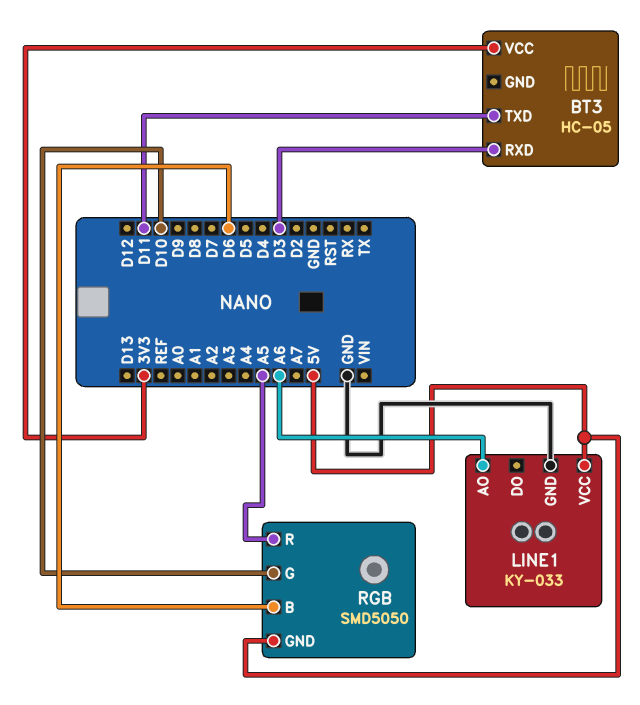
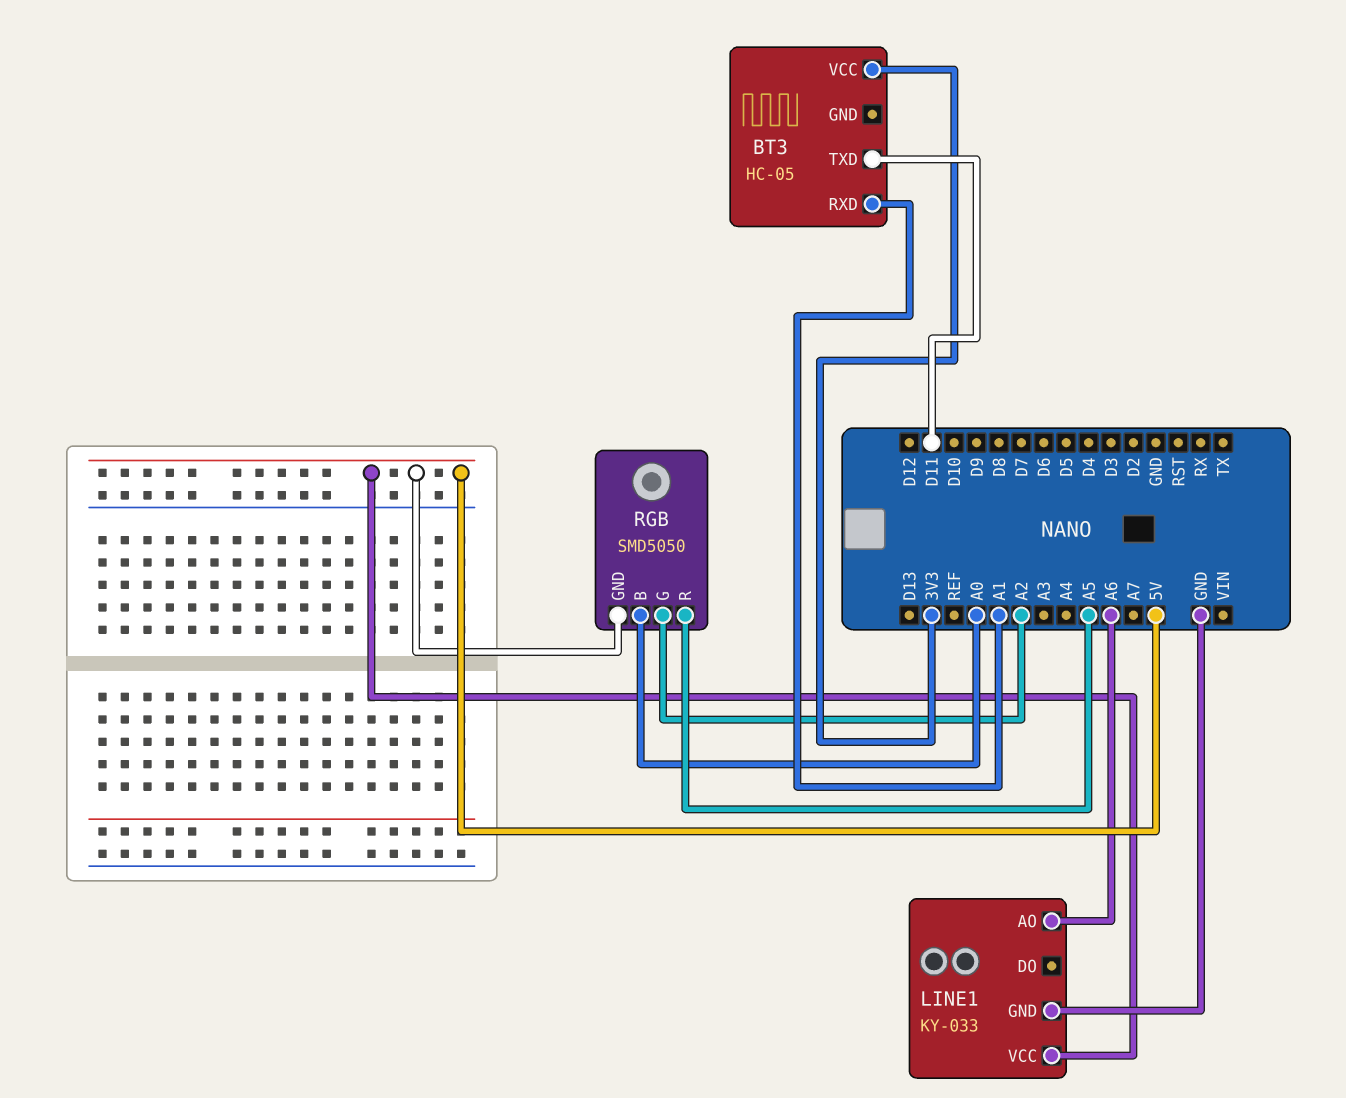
BT3 pin RXD: D3 -> A1
RGB pin B: D6 -> A0
RGB pin G: D10 -> A2

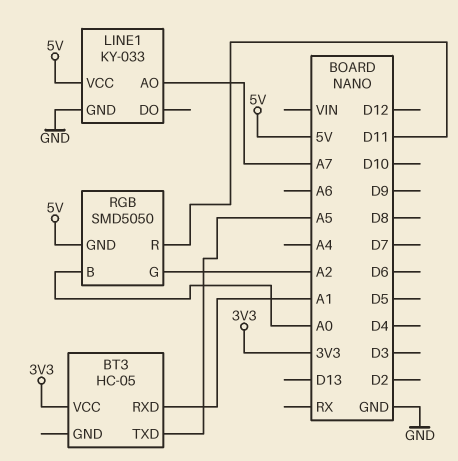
BT3 pin TXD: D11 -> A5
LINE1 pin AO: A6 -> A7
RGB pin R: A5 -> D11

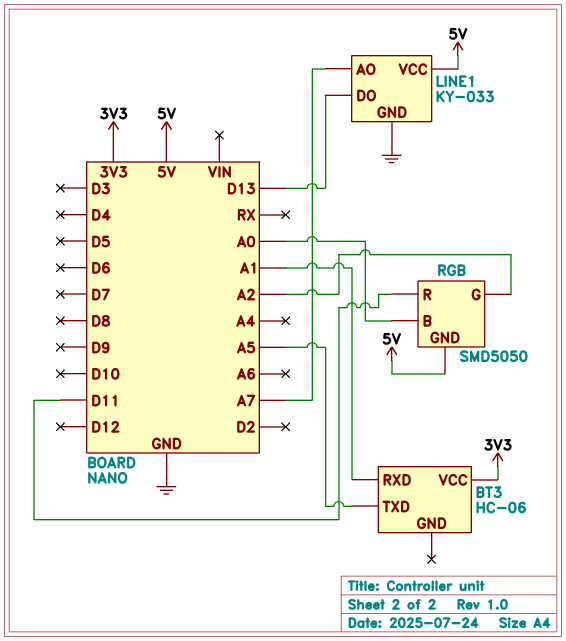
BT3: HC-05 -> HC-06
LINE1 pin DO: none -> D13

